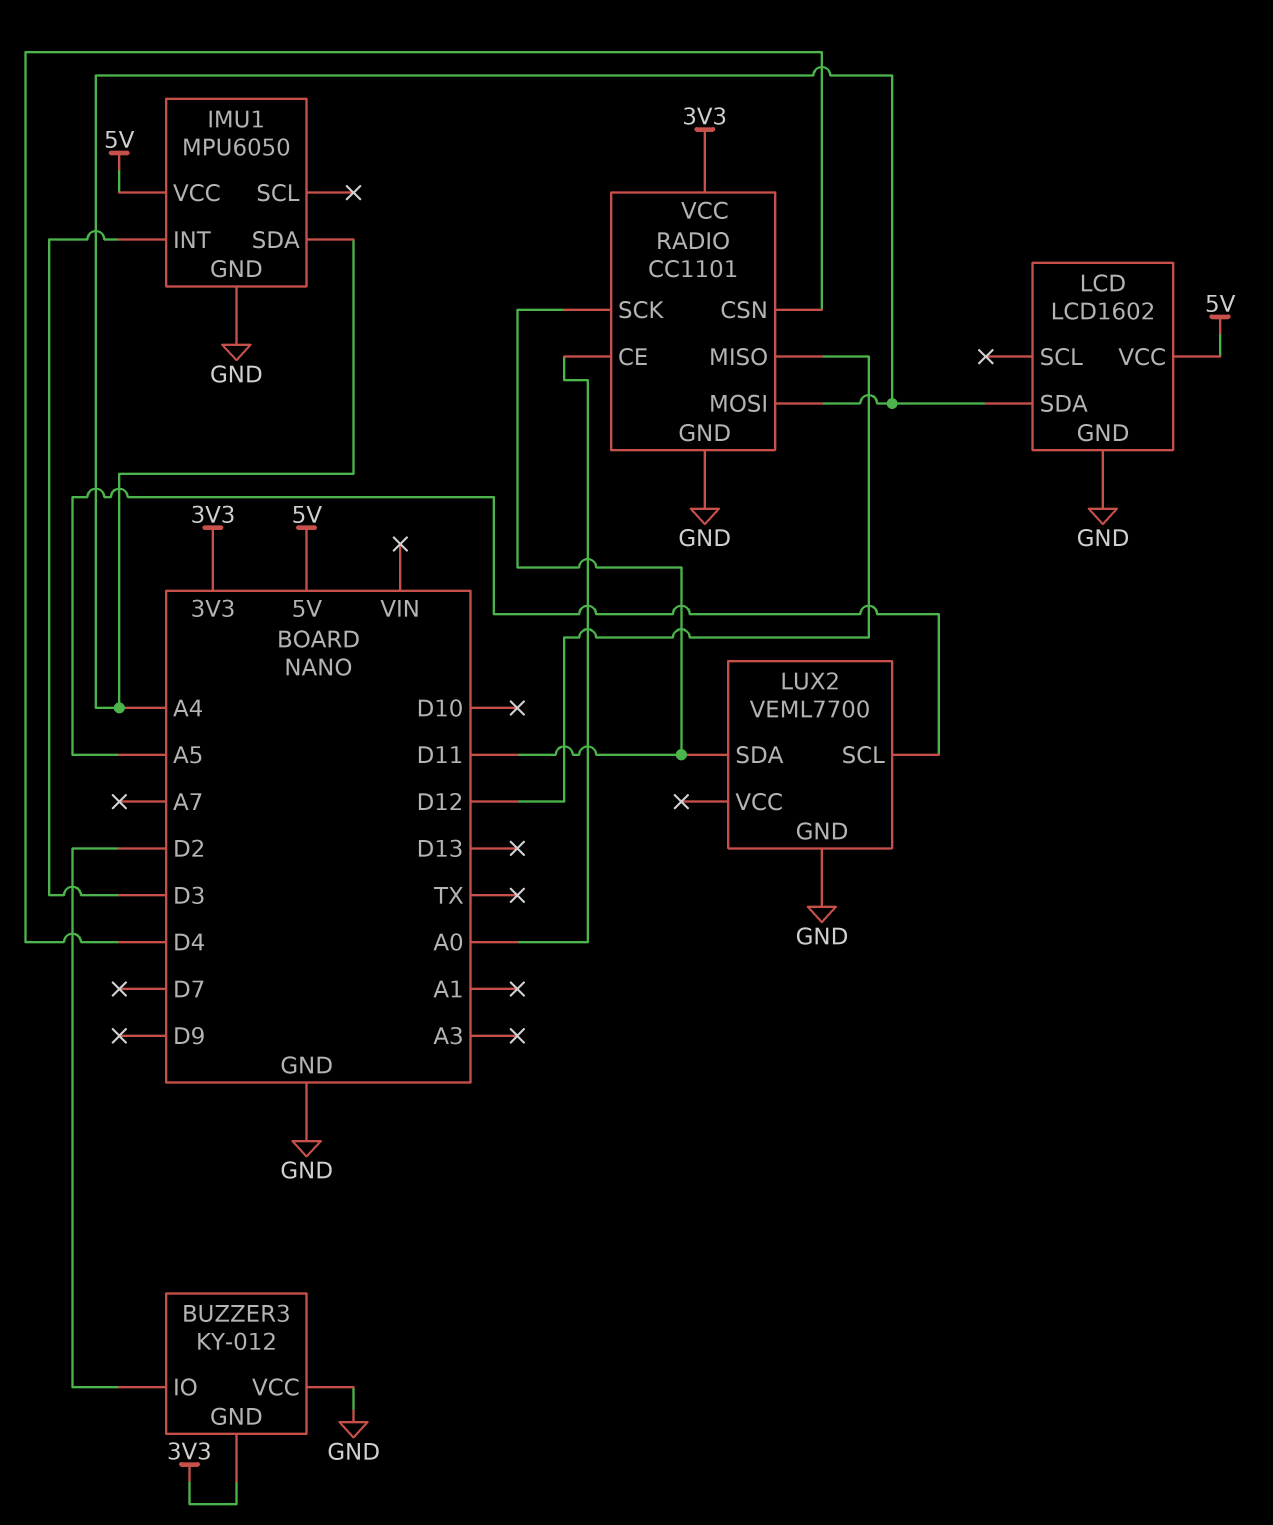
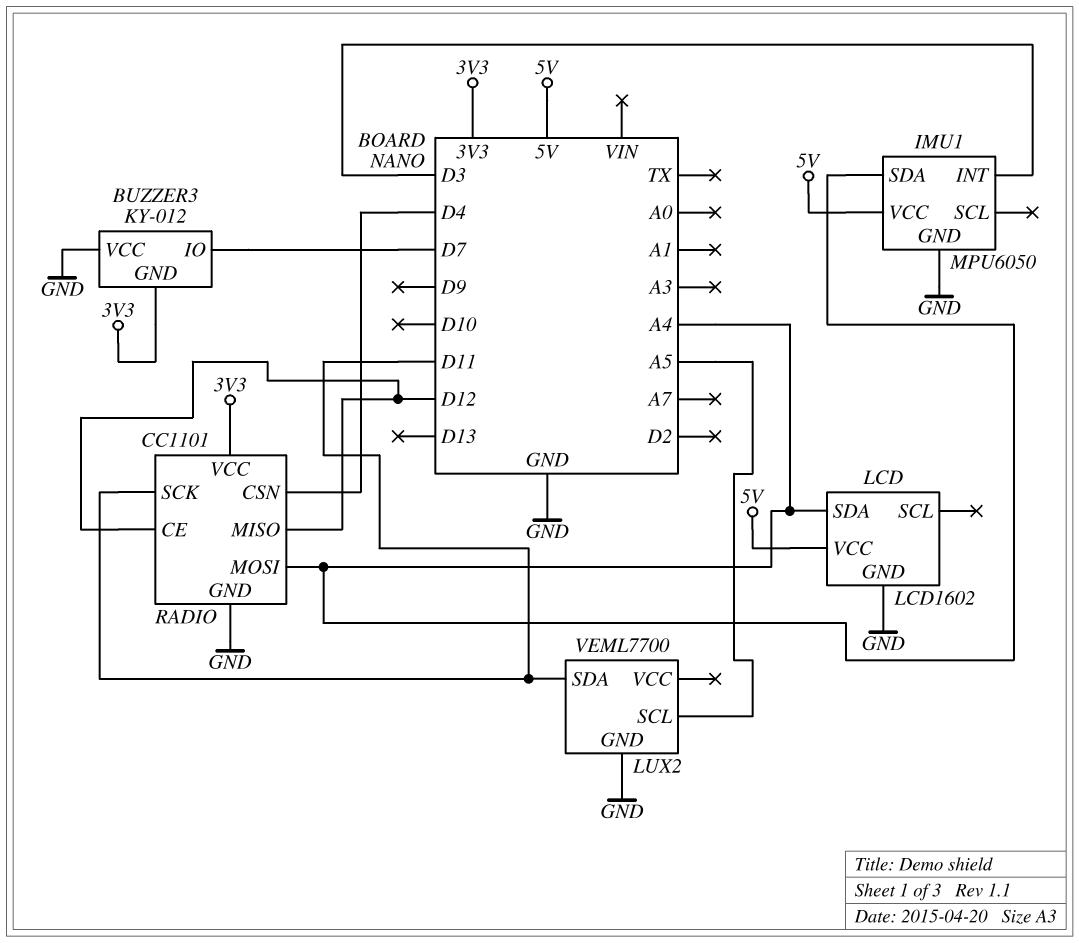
BUZZER3 pin IO: D2 -> D7
RADIO pin CE: A0 -> D12

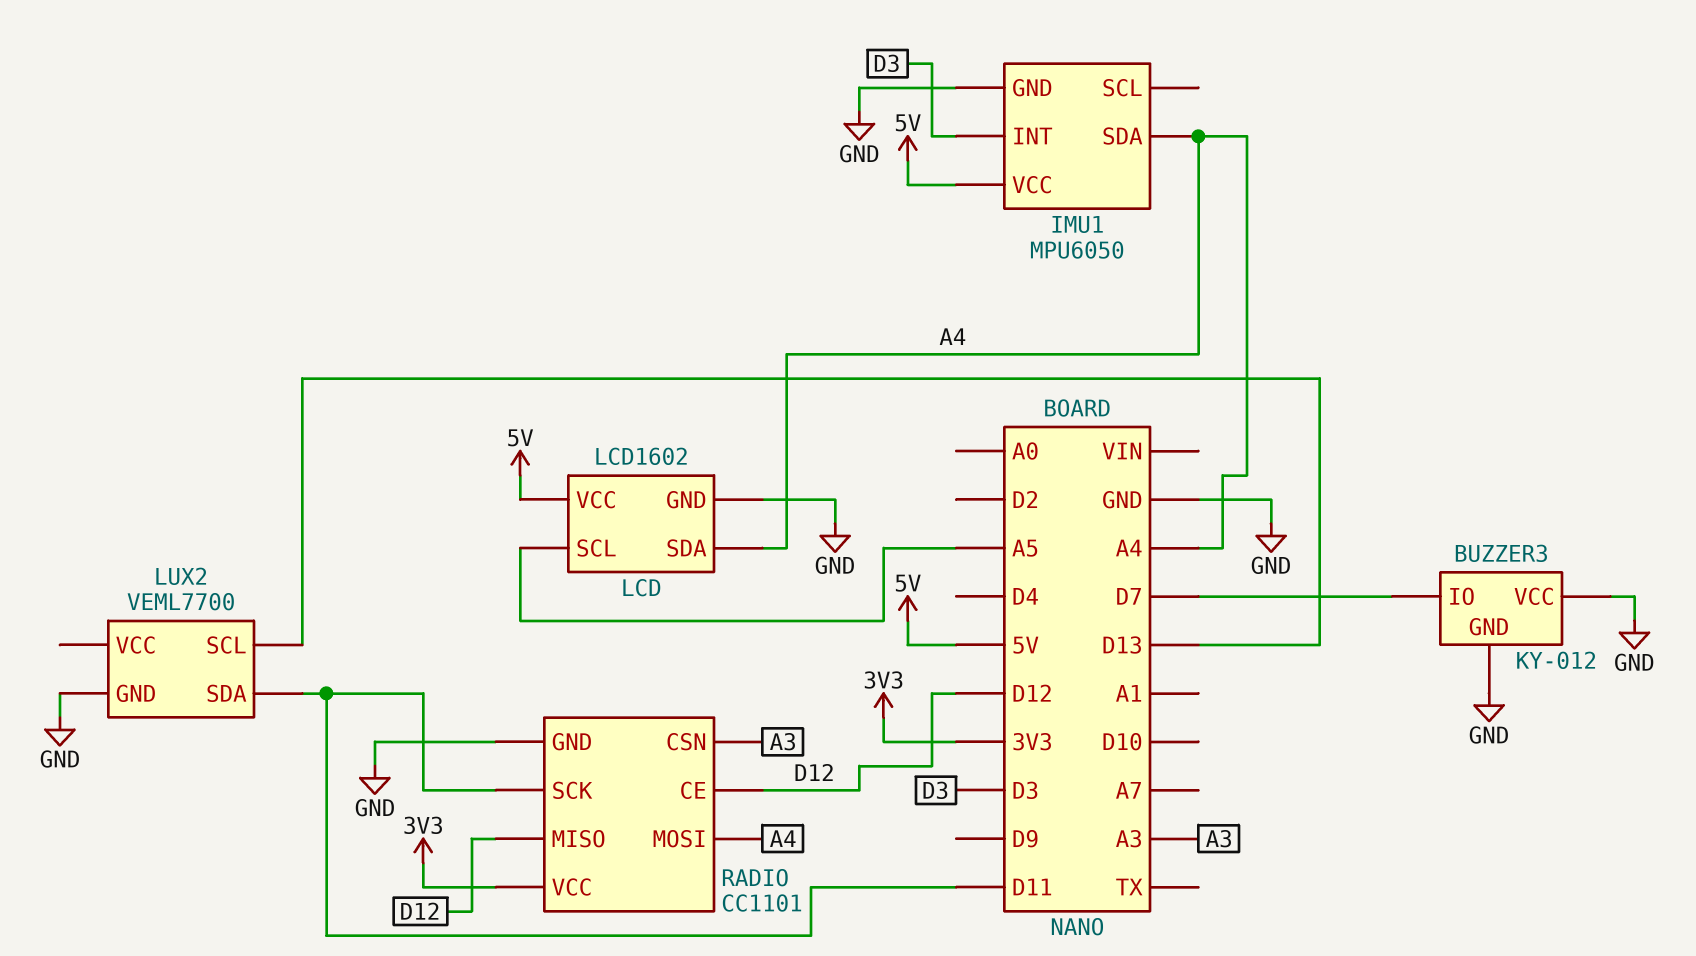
BUZZER3 pin GND: 3V3 -> GND
LCD pin SCL: none -> A5
LUX2 pin SCL: A5 -> D13
RADIO pin CSN: D4 -> A3

